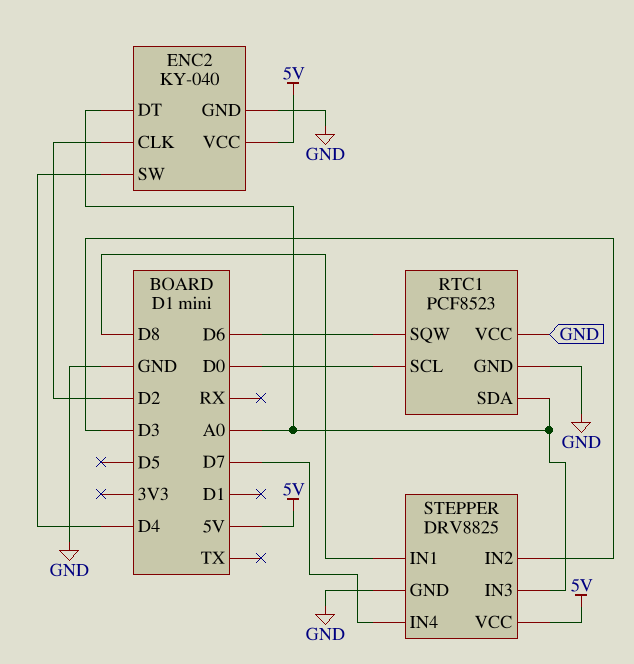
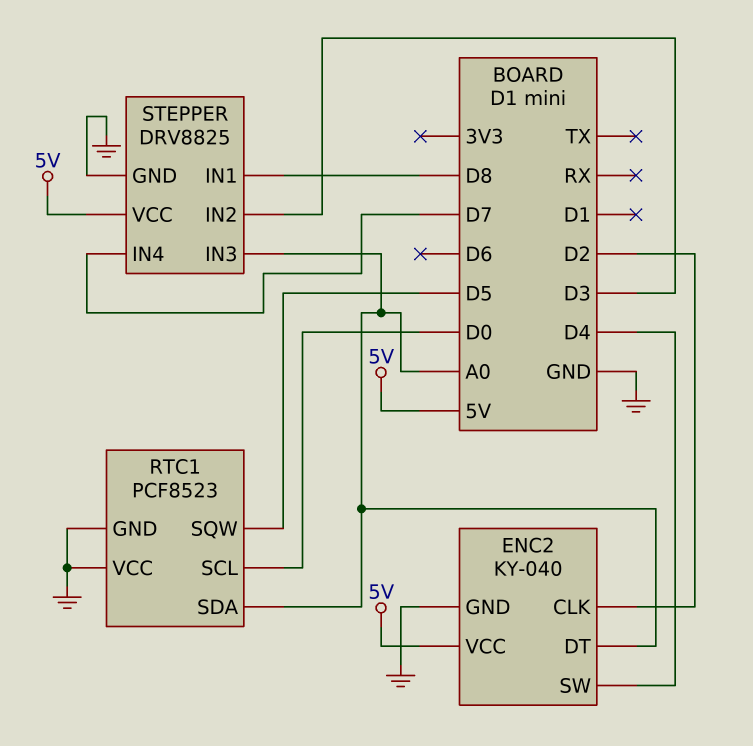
RTC1 pin SQW: D6 -> D5

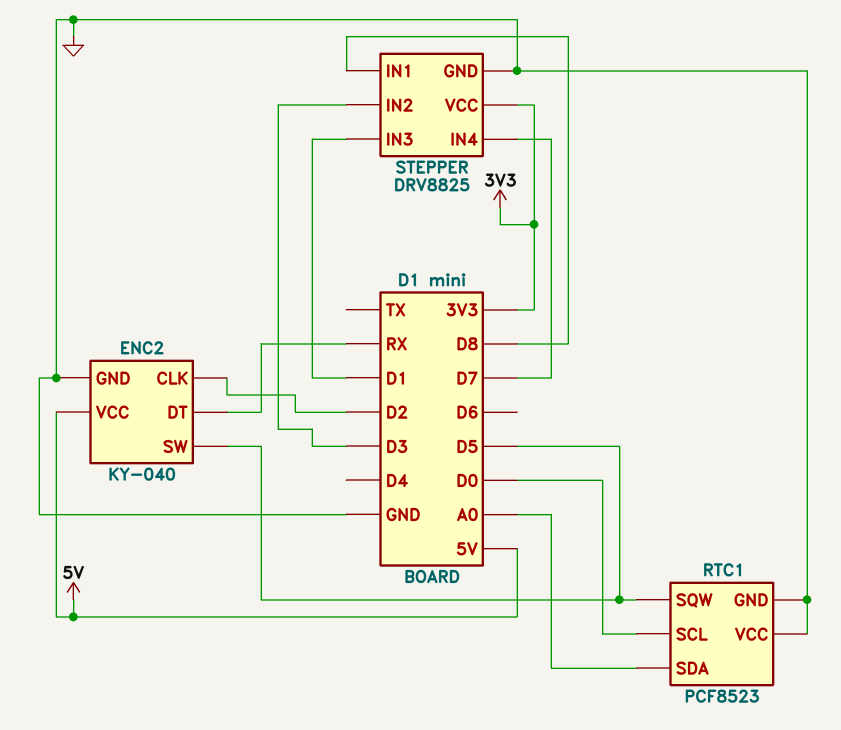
ENC2 pin DT: A0 -> RX
ENC2 pin SW: D4 -> D5
STEPPER pin IN3: A0 -> D1
STEPPER pin VCC: 5V -> 3V3

